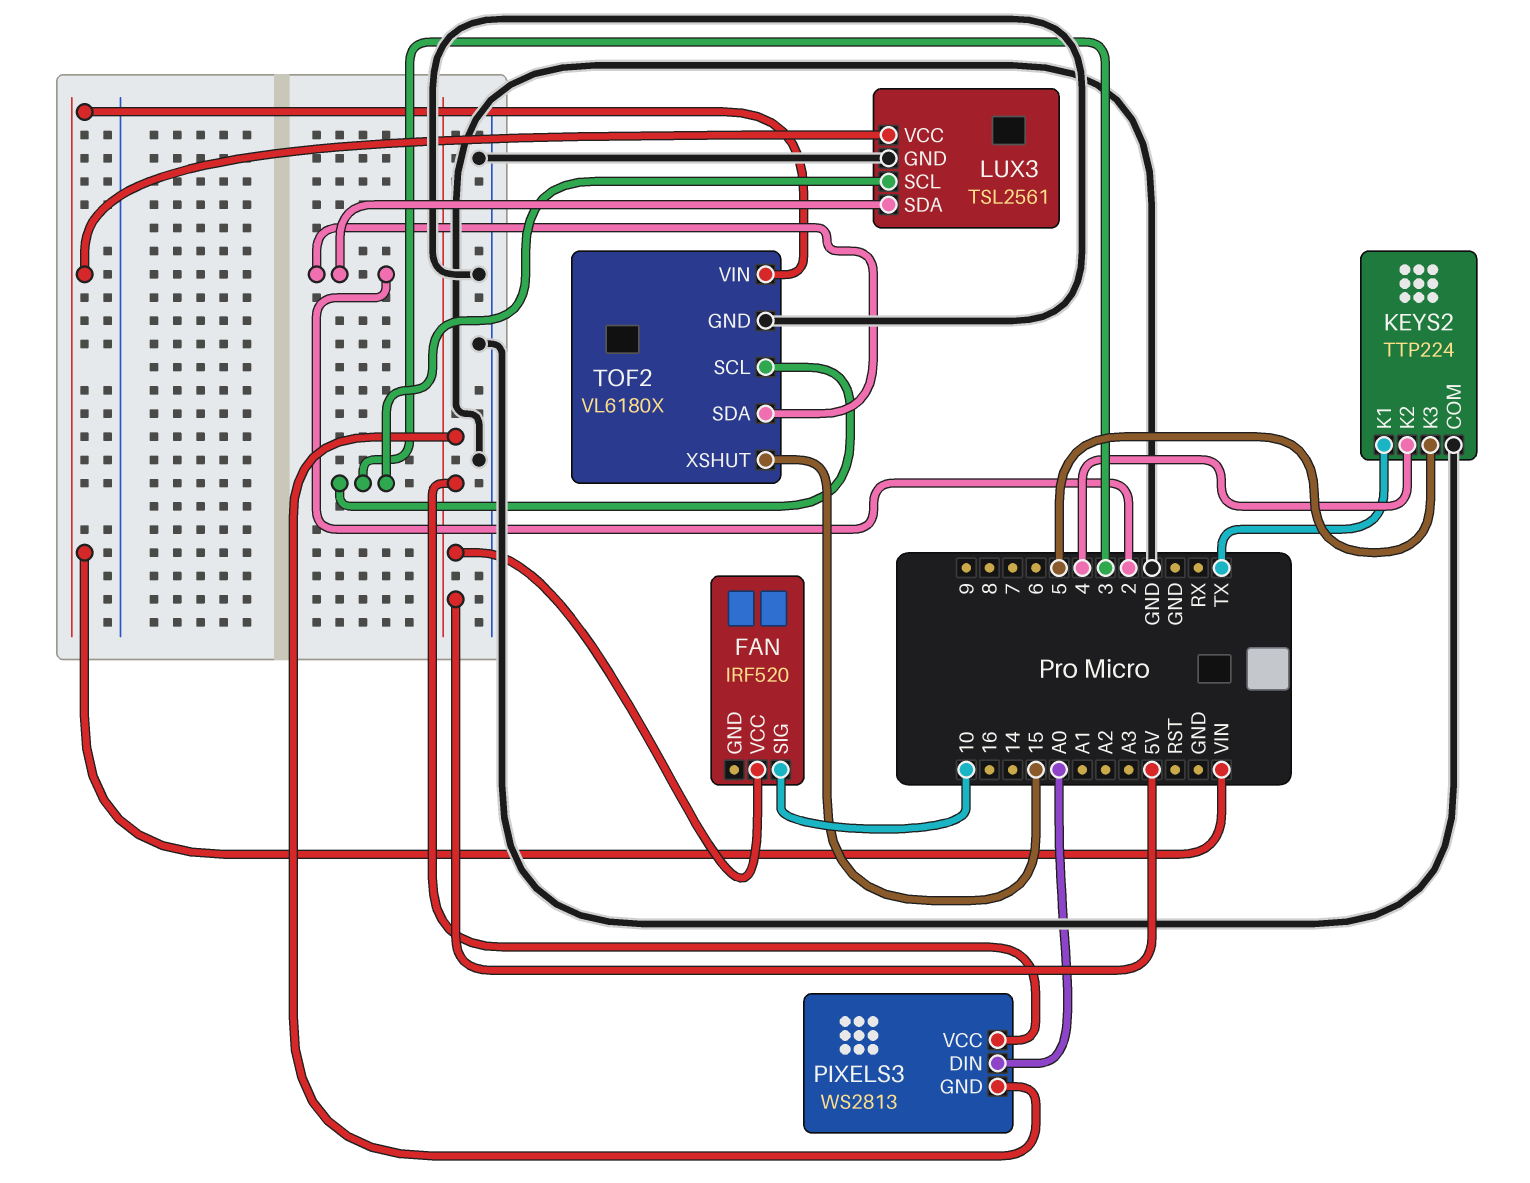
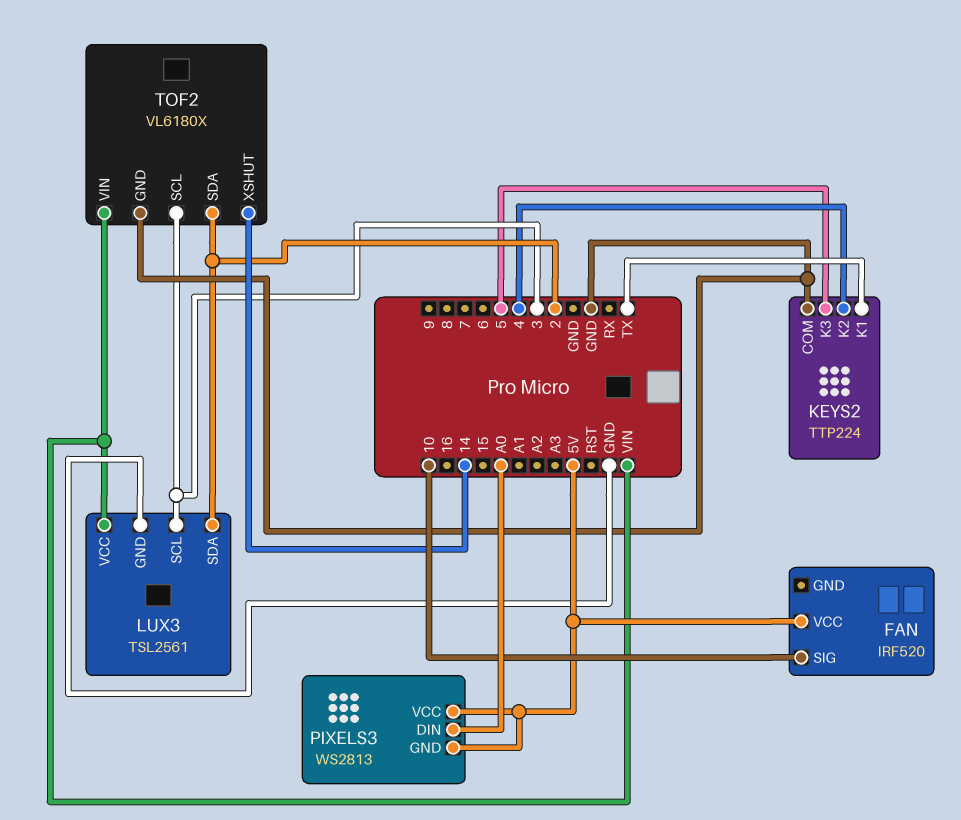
TOF2 pin XSHUT: 15 -> 14

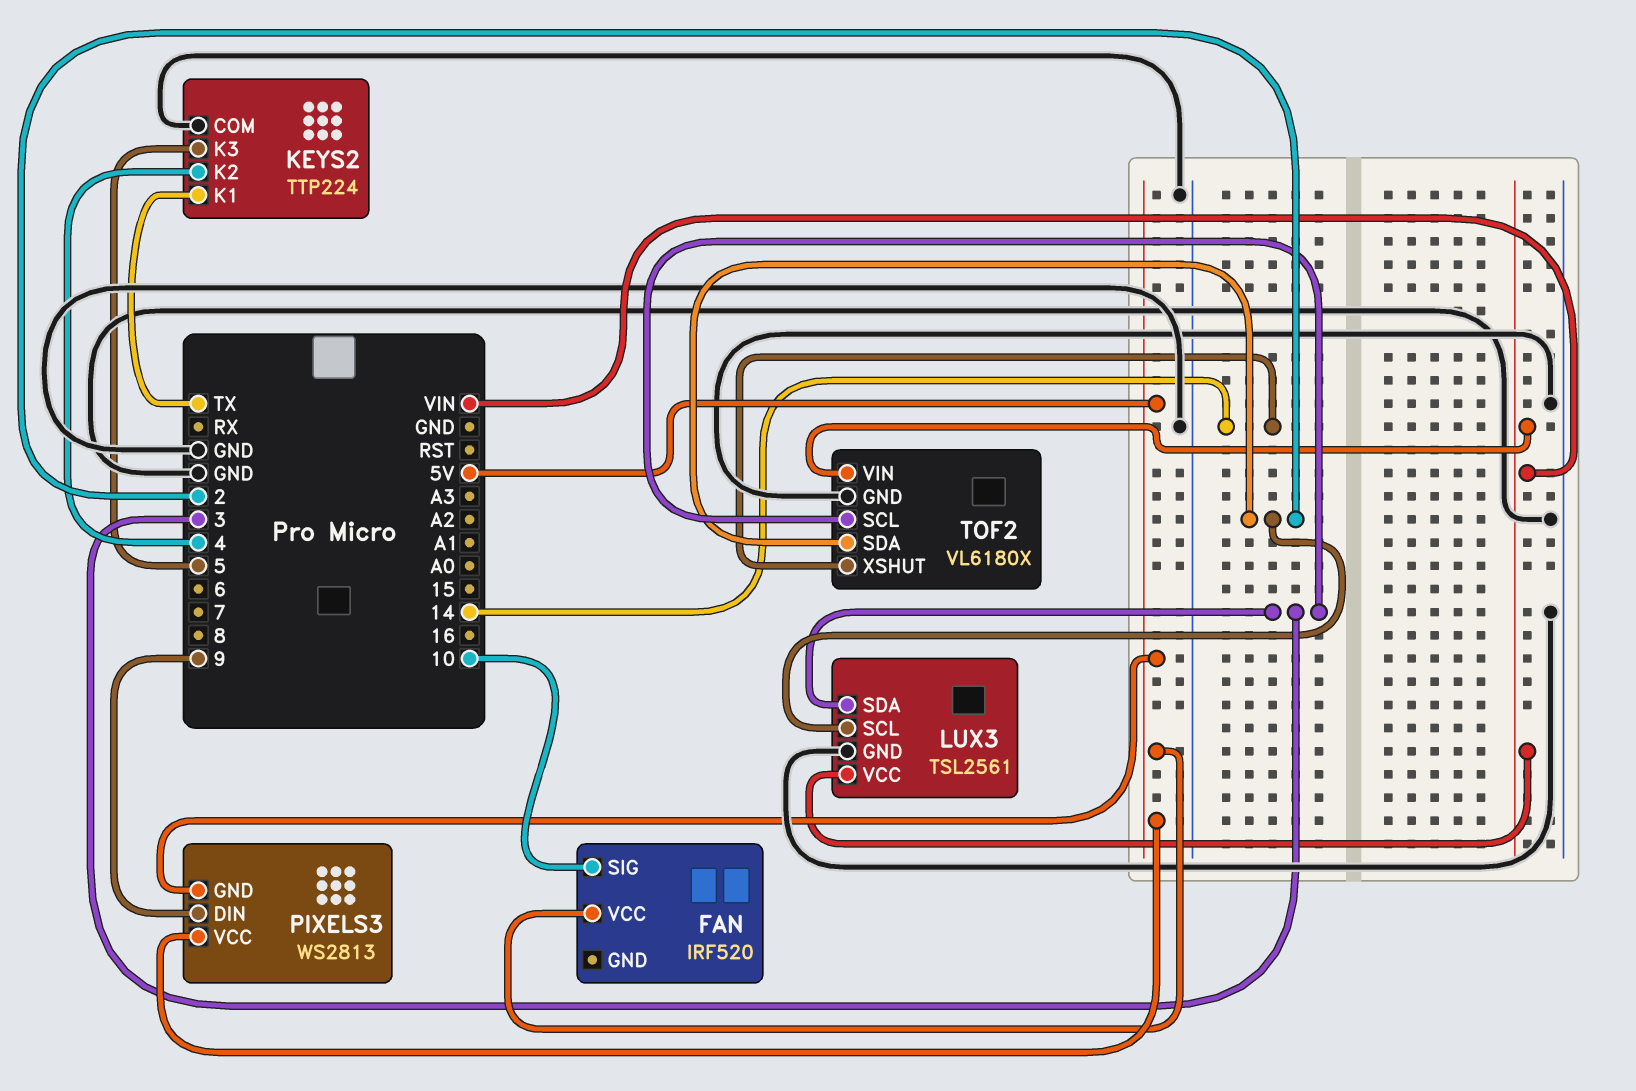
LUX3 pin SCL: 3 -> 2
LUX3 pin SDA: 2 -> 3
PIXELS3 pin DIN: A0 -> 9

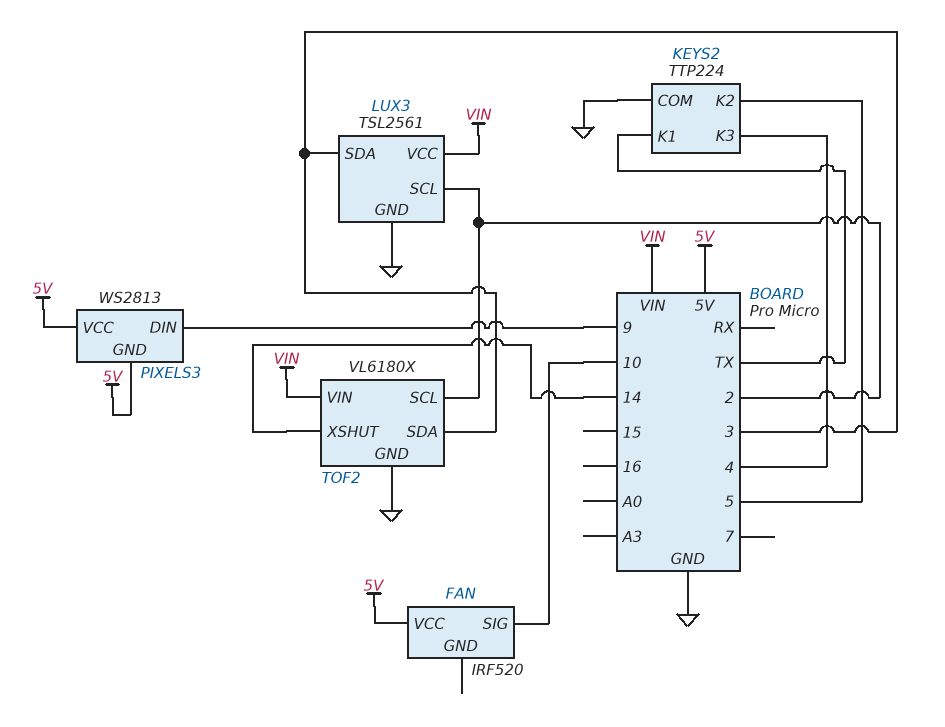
KEYS2 pin K2: 4 -> 5
KEYS2 pin K3: 5 -> 4
TOF2 pin SCL: 3 -> 2
TOF2 pin SDA: 2 -> 3

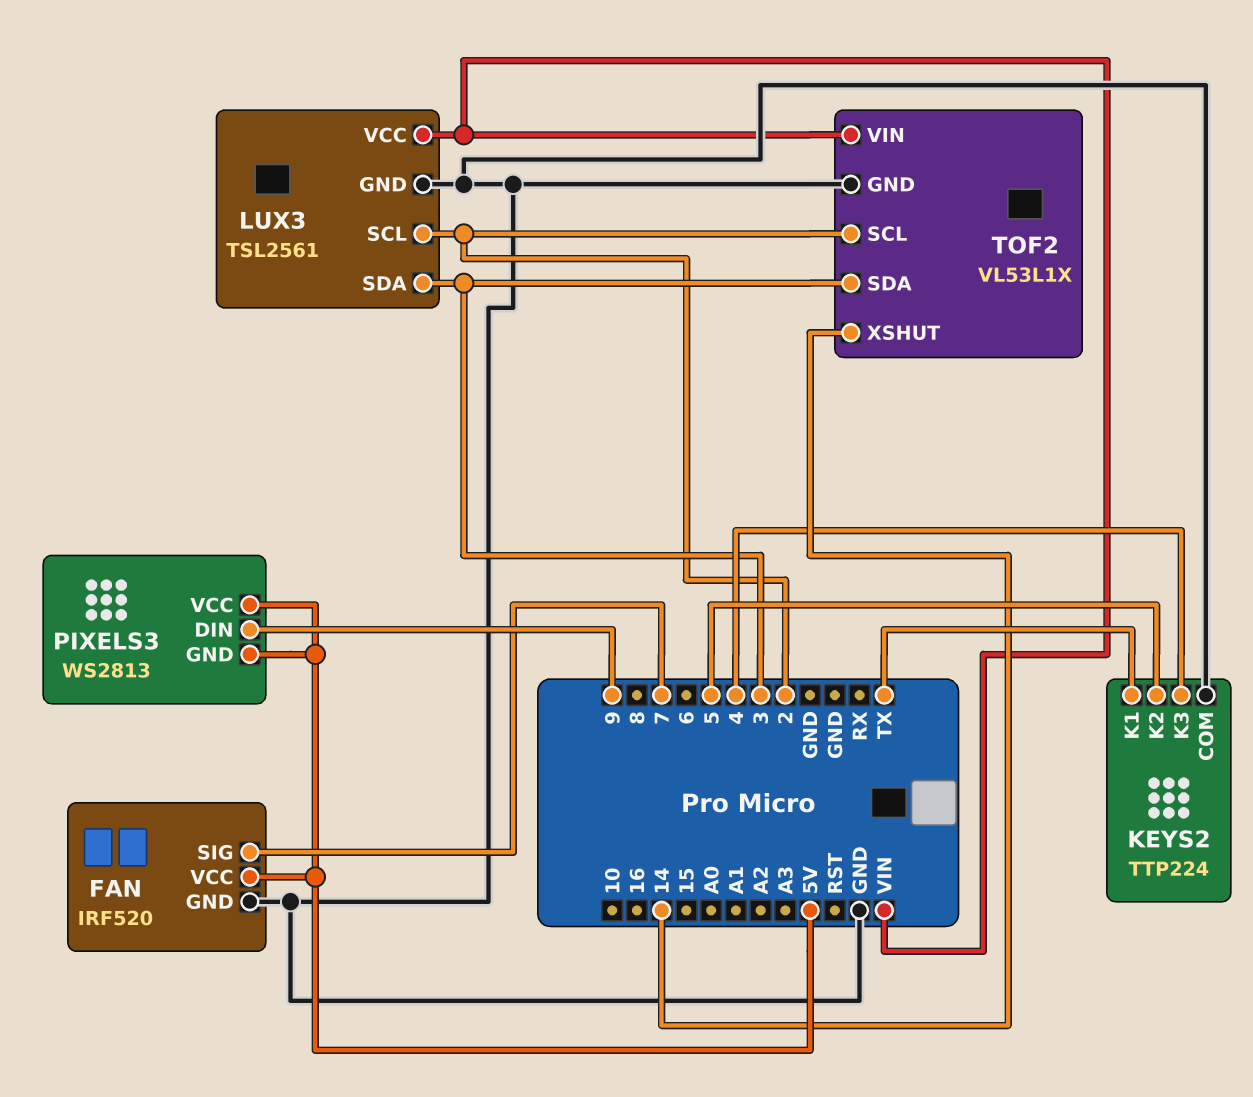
FAN pin GND: none -> GND
FAN pin SIG: 10 -> 7
TOF2: VL6180X -> VL53L1X

